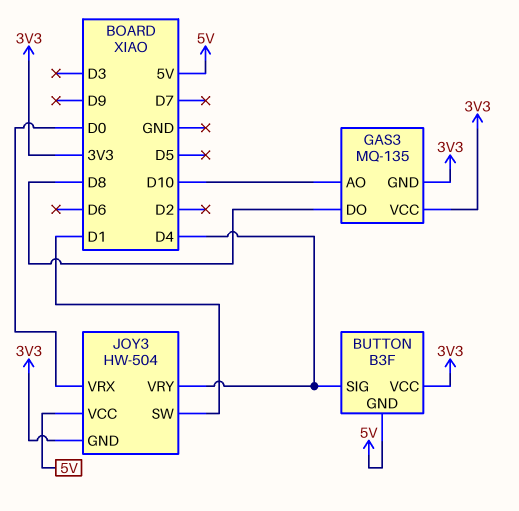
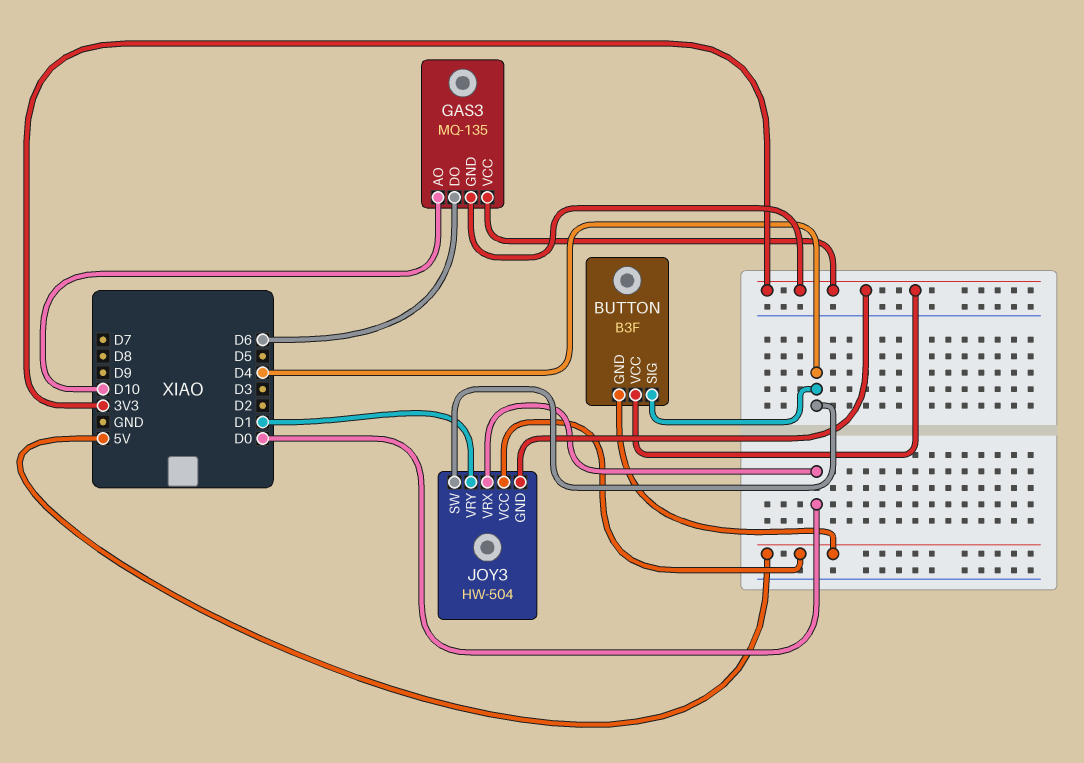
GAS3 pin DO: D8 -> D6
JOY3 pin SW: D1 -> D4
JOY3 pin VRY: D4 -> D1

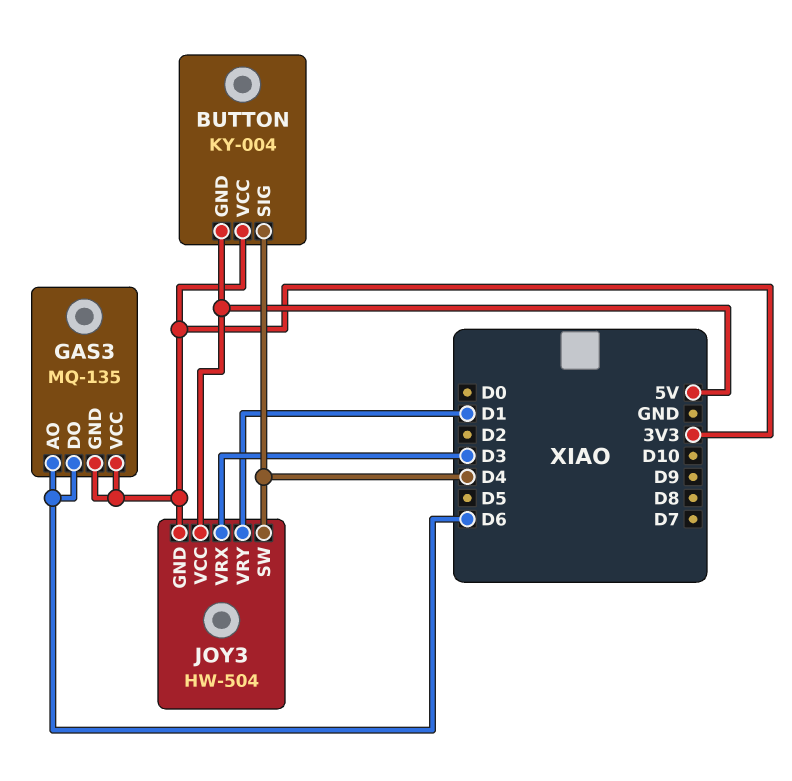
BUTTON: B3F -> KY-004
GAS3 pin AO: D10 -> D6
JOY3 pin VRX: D0 -> D3

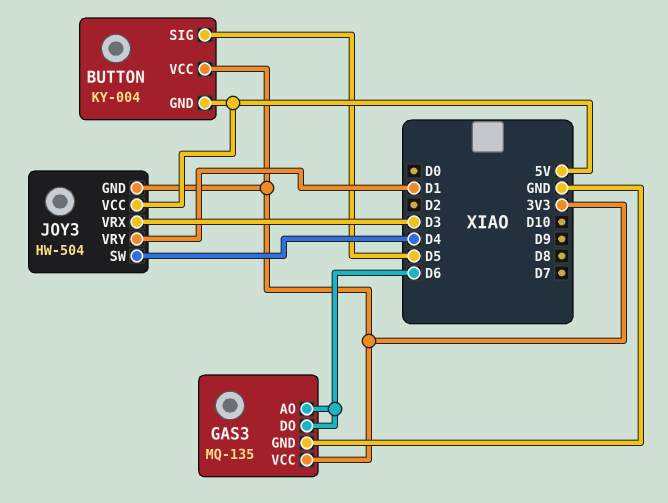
BUTTON pin SIG: D4 -> D5
GAS3 pin GND: 3V3 -> GND

